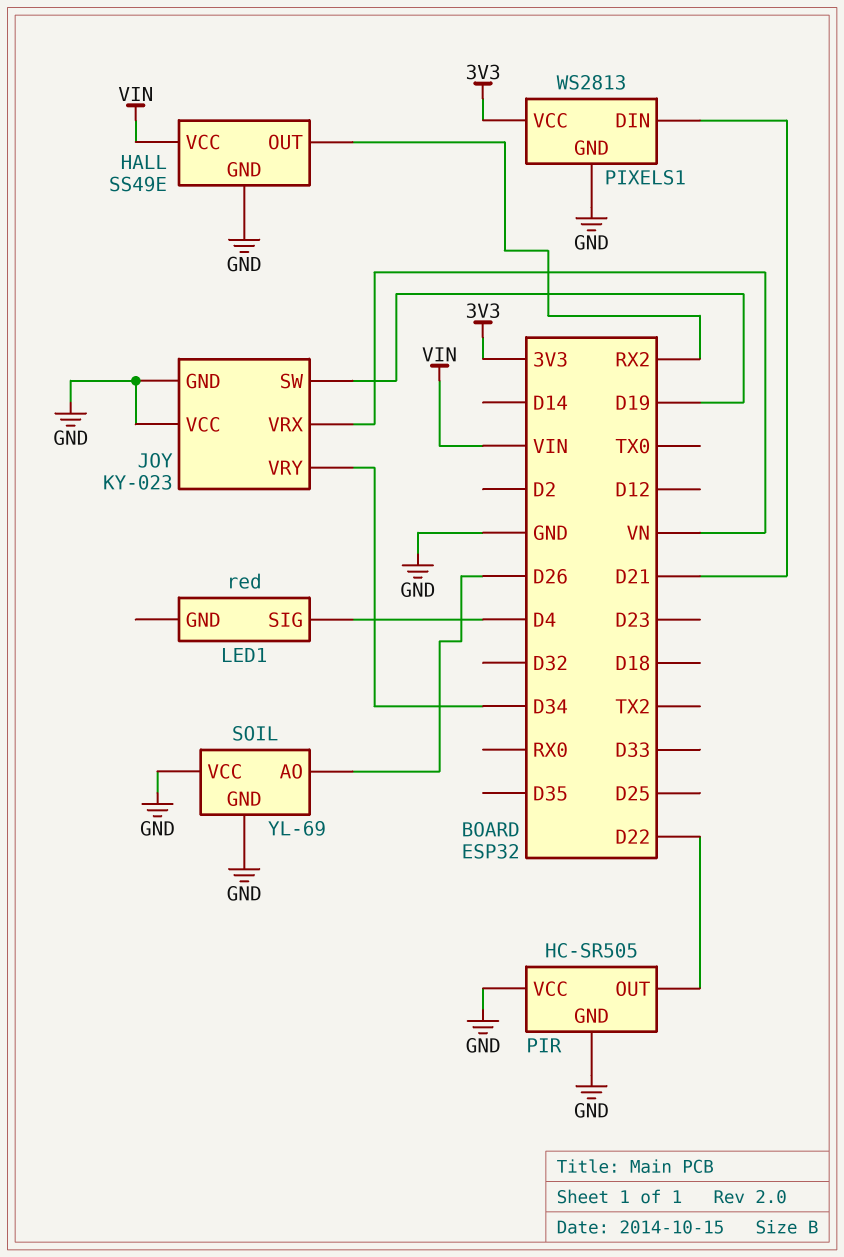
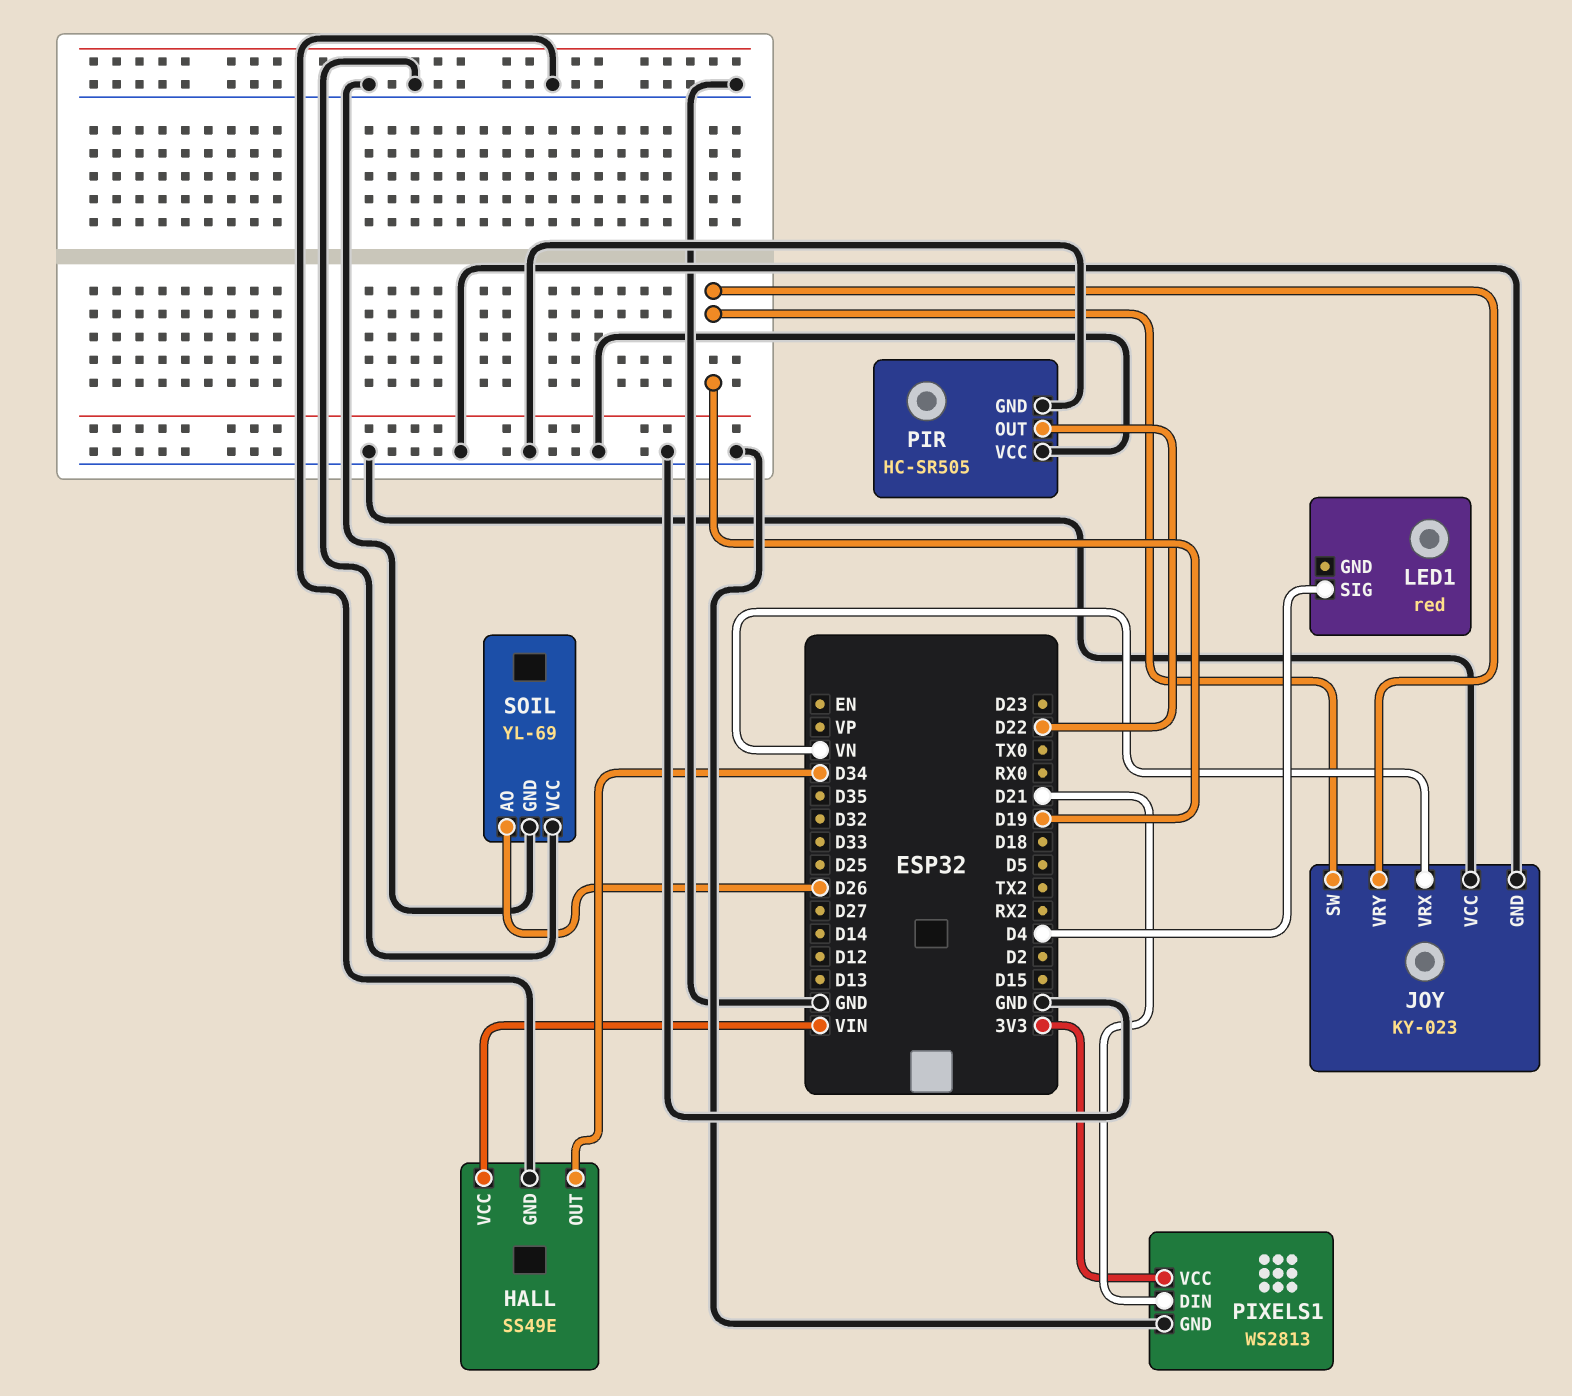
HALL pin OUT: RX2 -> D34
JOY pin VRY: D34 -> D19

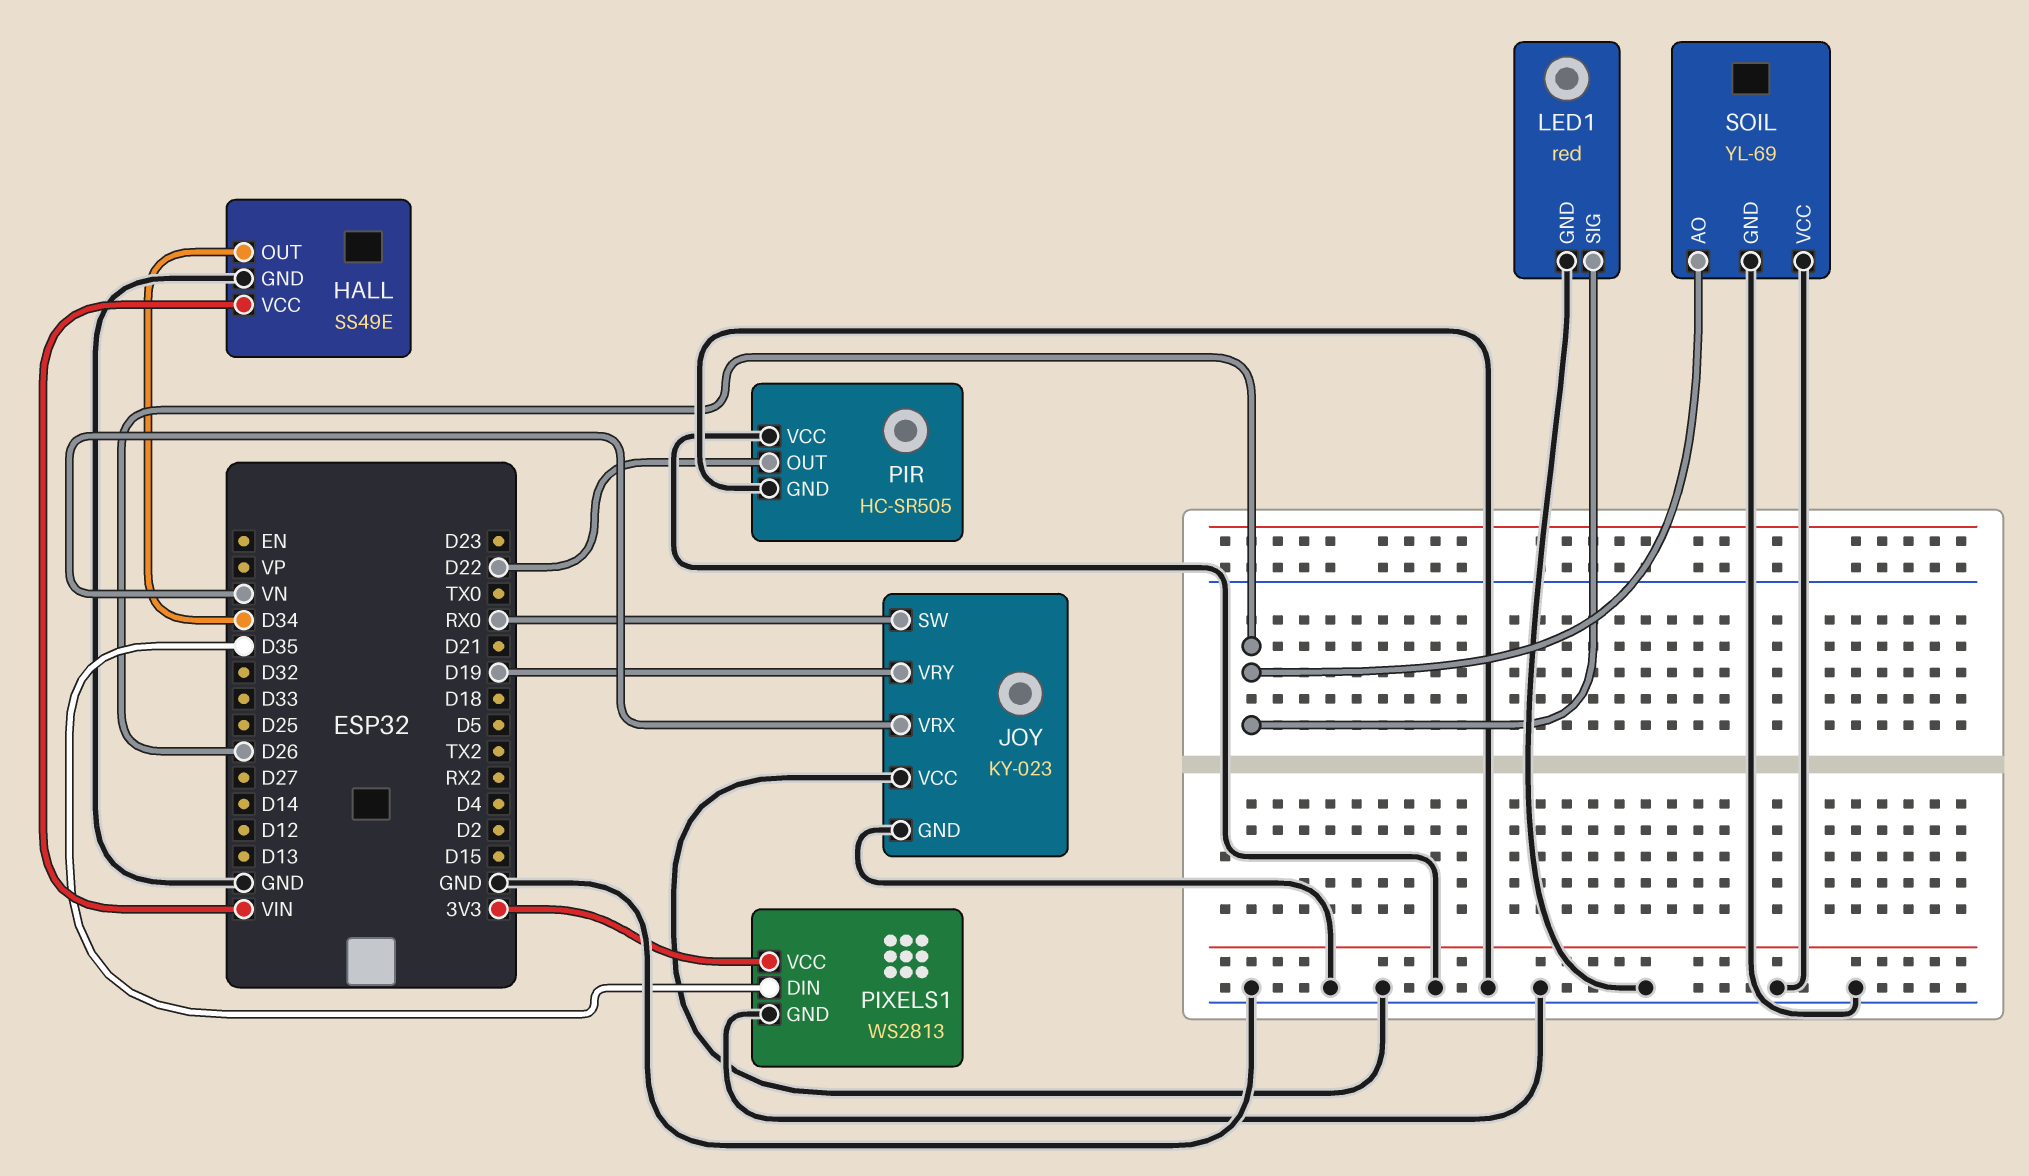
JOY pin SW: D19 -> RX0
LED1 pin GND: none -> GND
LED1 pin SIG: D4 -> D26
PIXELS1 pin DIN: D21 -> D35

